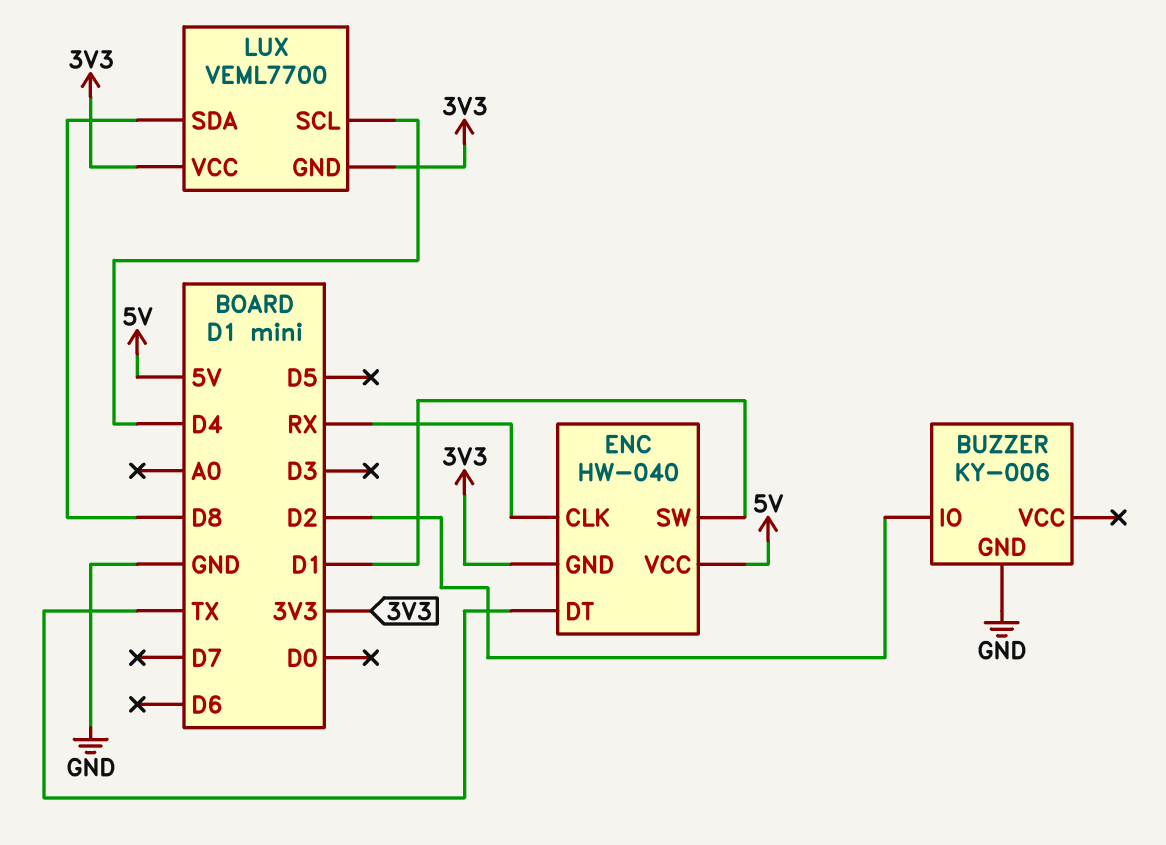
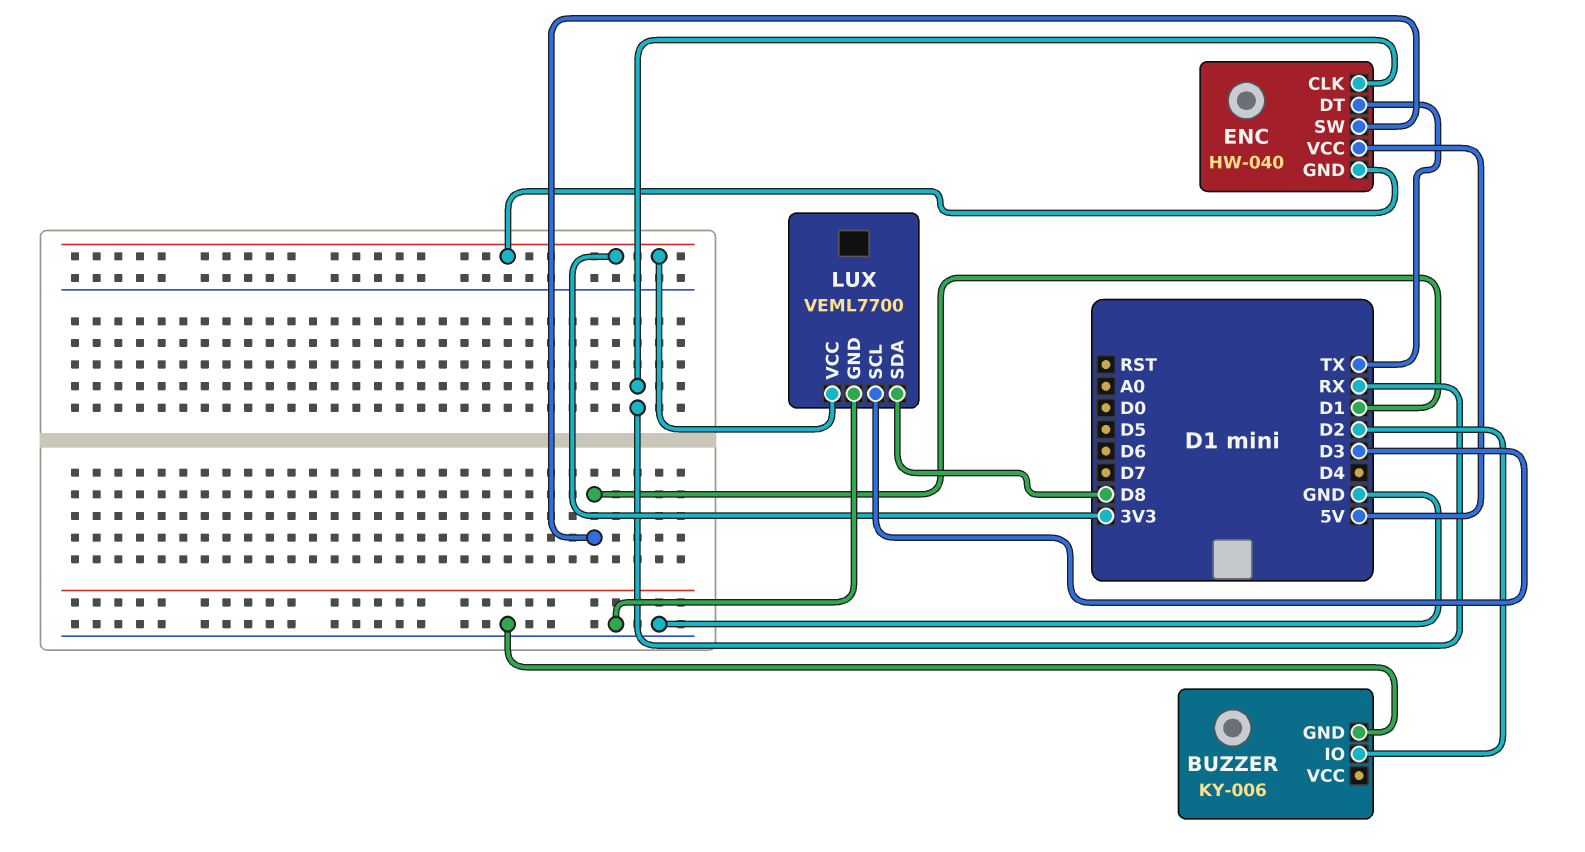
LUX pin GND: 3V3 -> GND
LUX pin SCL: D4 -> D3

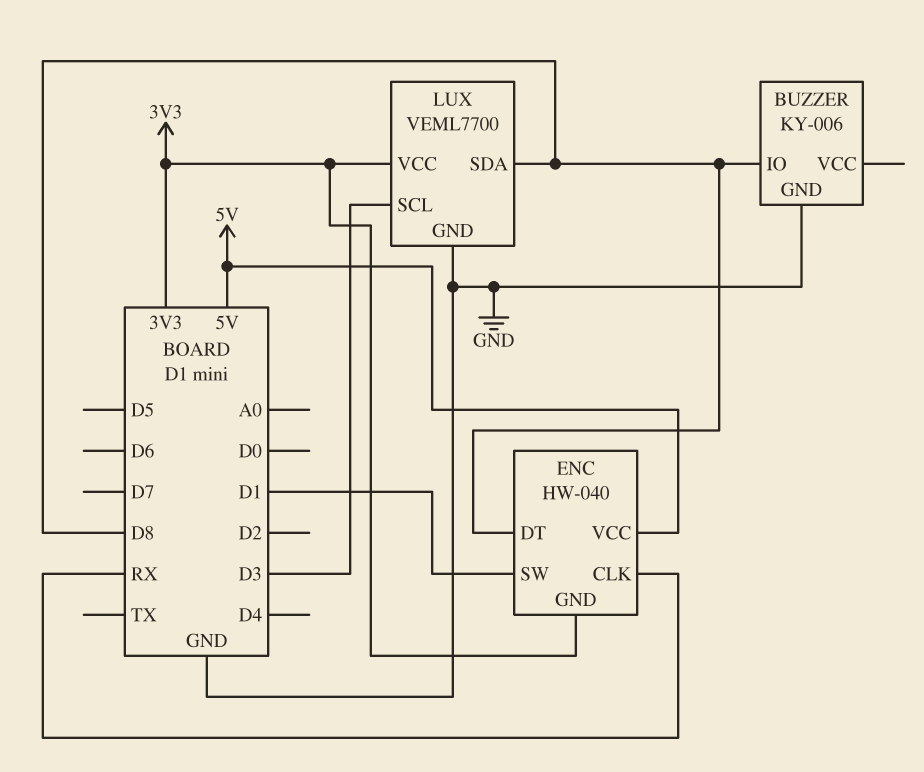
BUZZER pin IO: D2 -> D8
ENC pin DT: TX -> D8

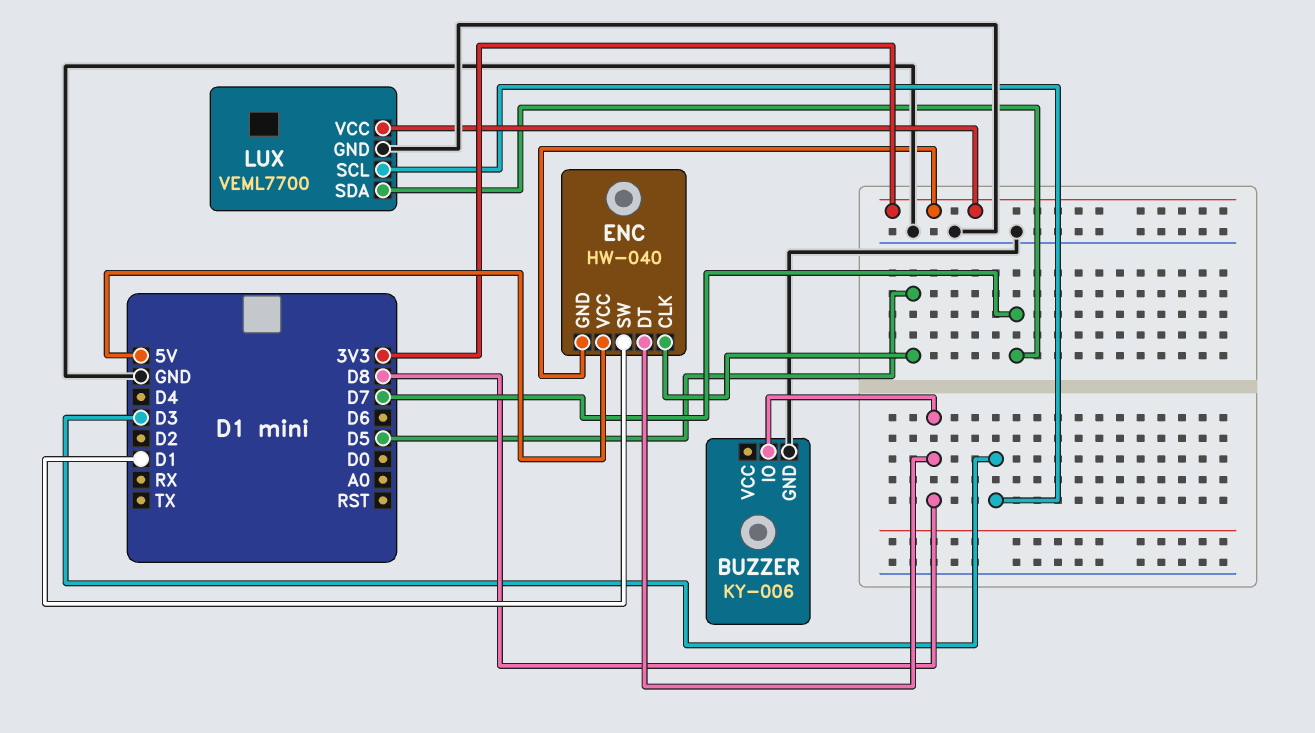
ENC pin CLK: RX -> D5
LUX pin SDA: D8 -> D7

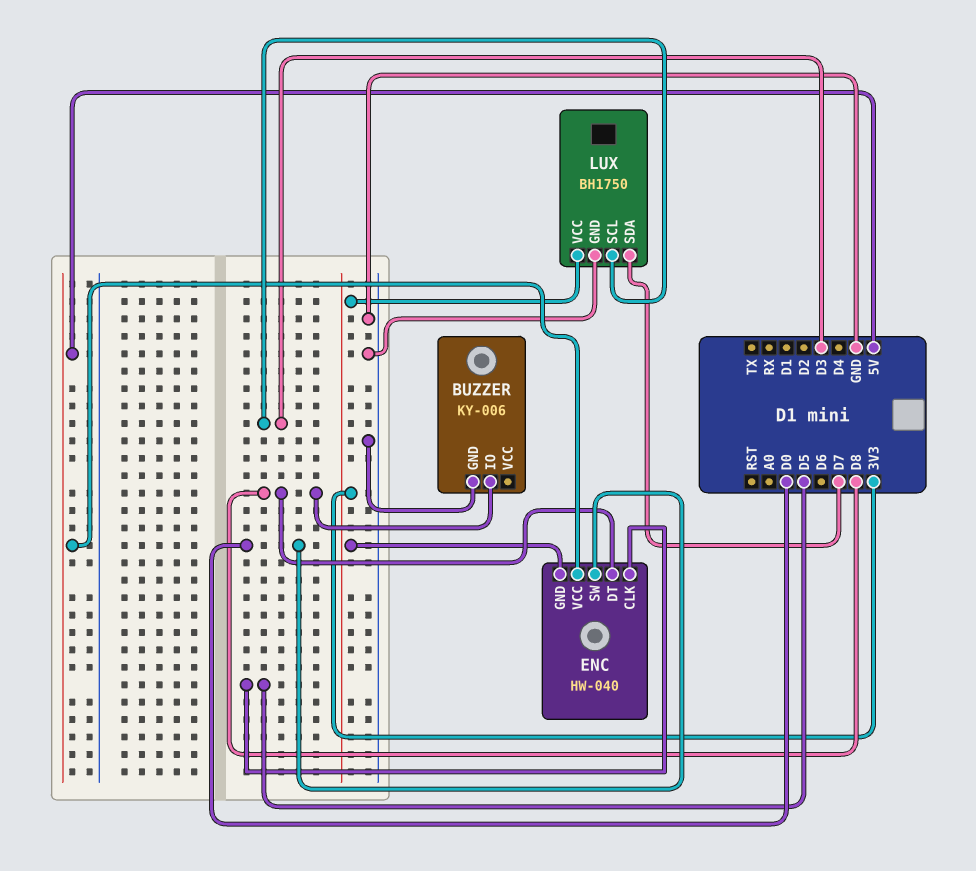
ENC pin SW: D1 -> D0
LUX: VEML7700 -> BH1750

